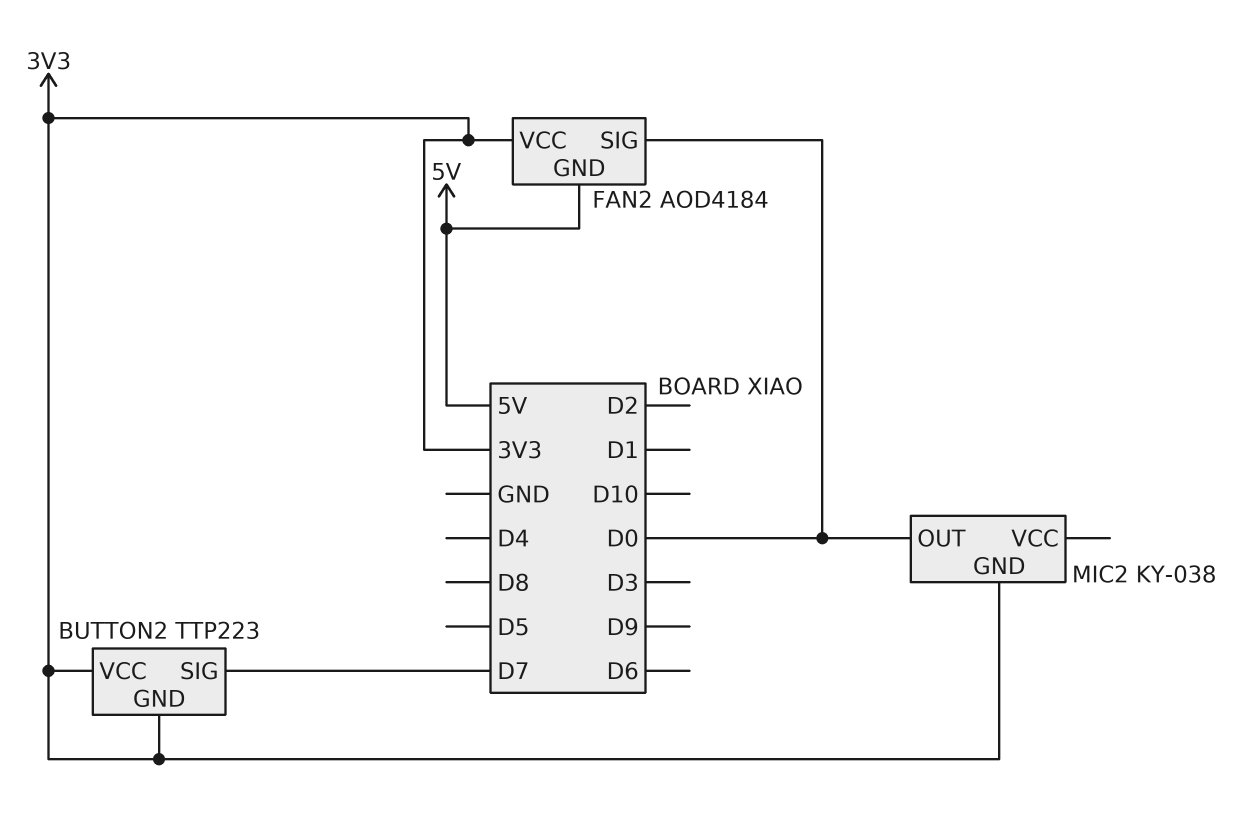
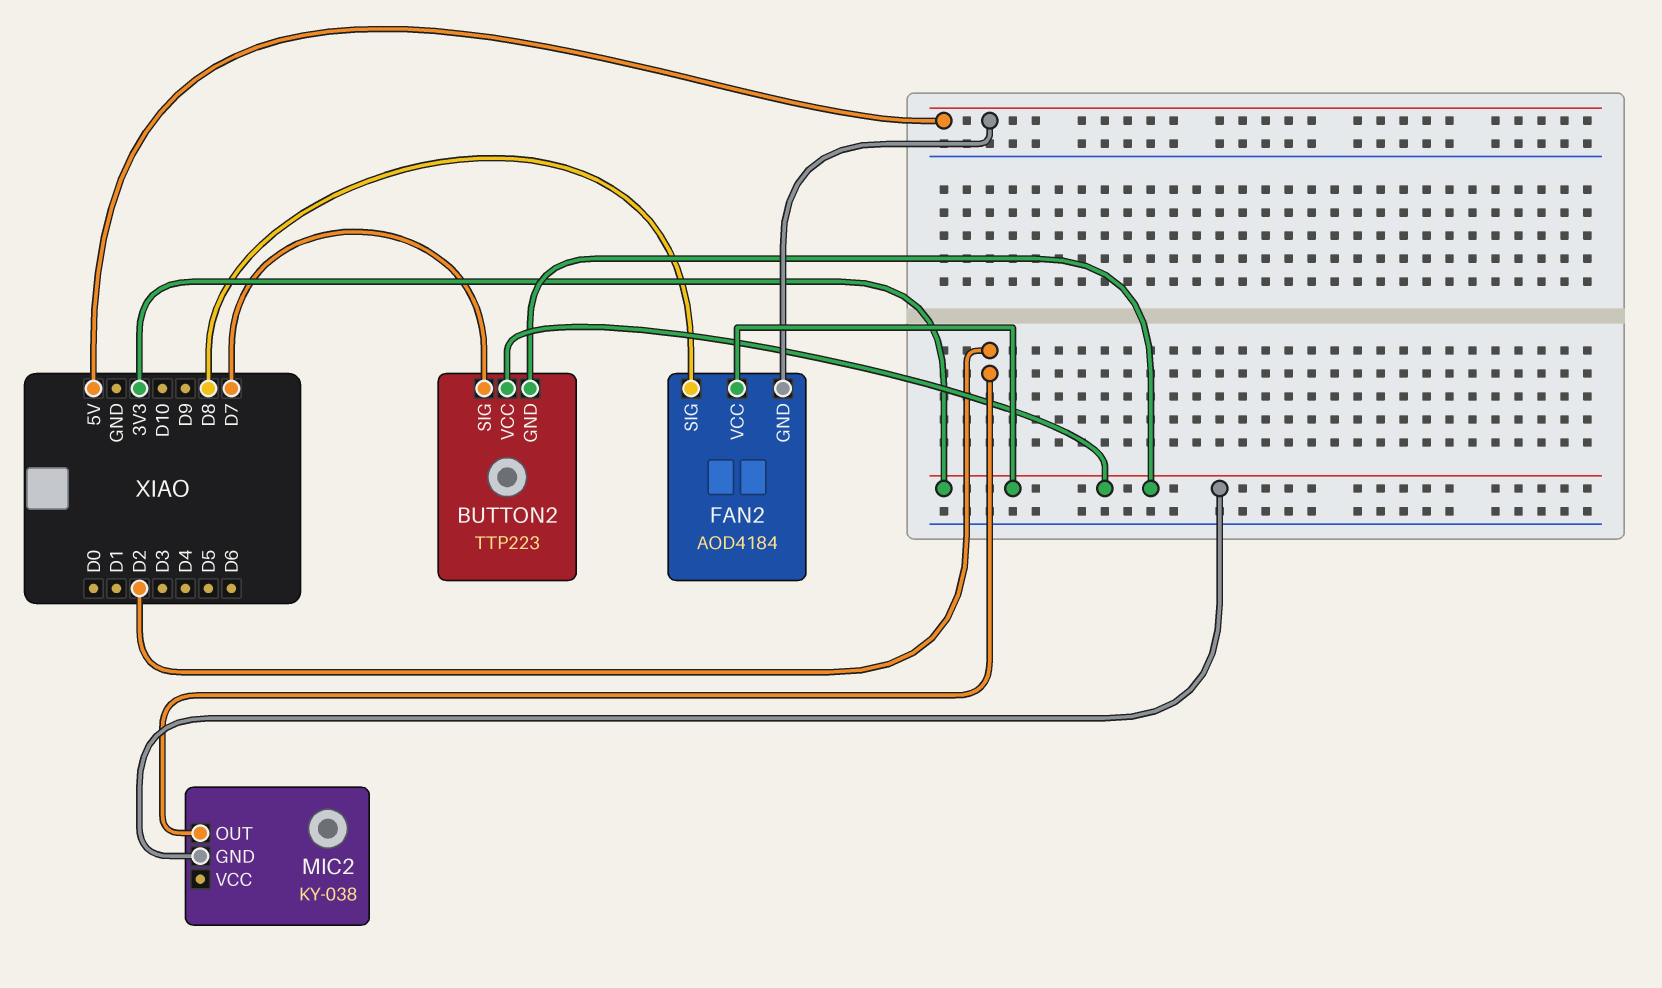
FAN2 pin SIG: D0 -> D8
MIC2 pin OUT: D0 -> D2

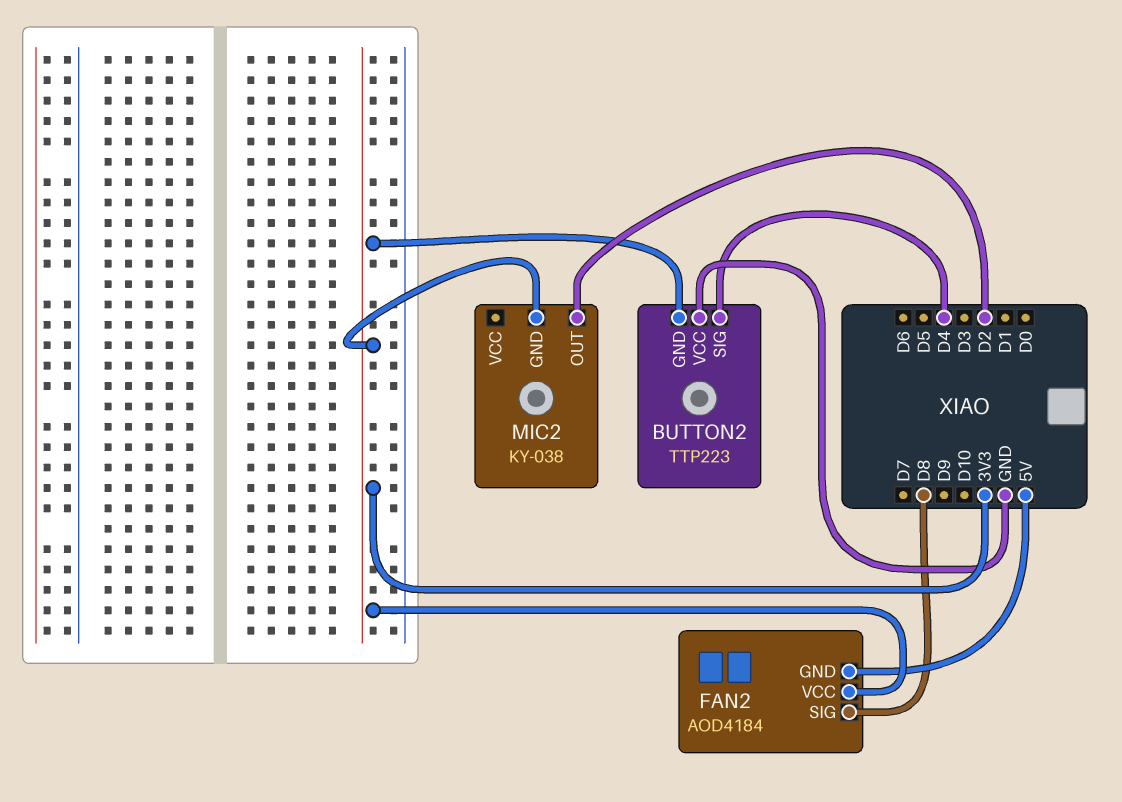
BUTTON2 pin SIG: D7 -> D4
BUTTON2 pin VCC: 3V3 -> GND

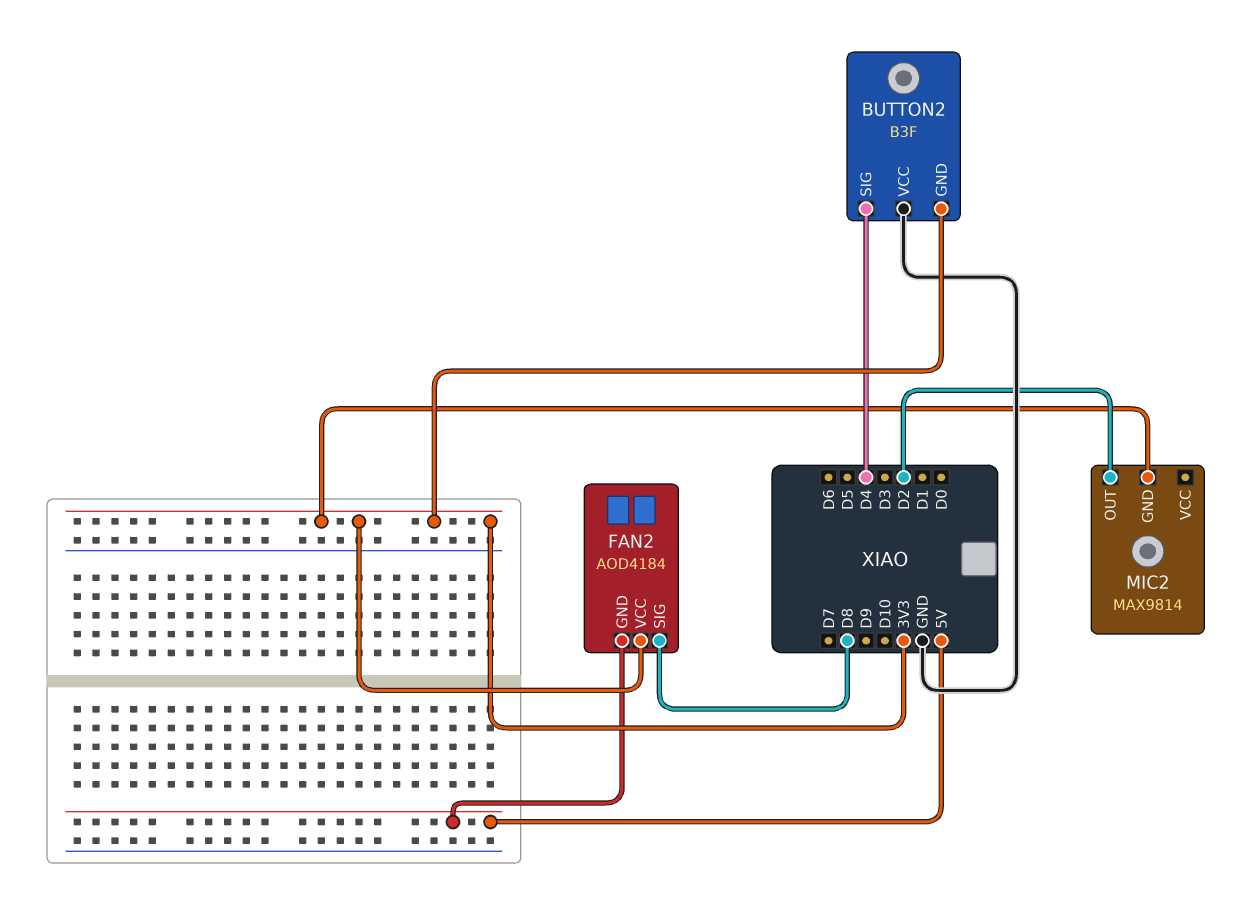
BUTTON2: TTP223 -> B3F
MIC2: KY-038 -> MAX9814

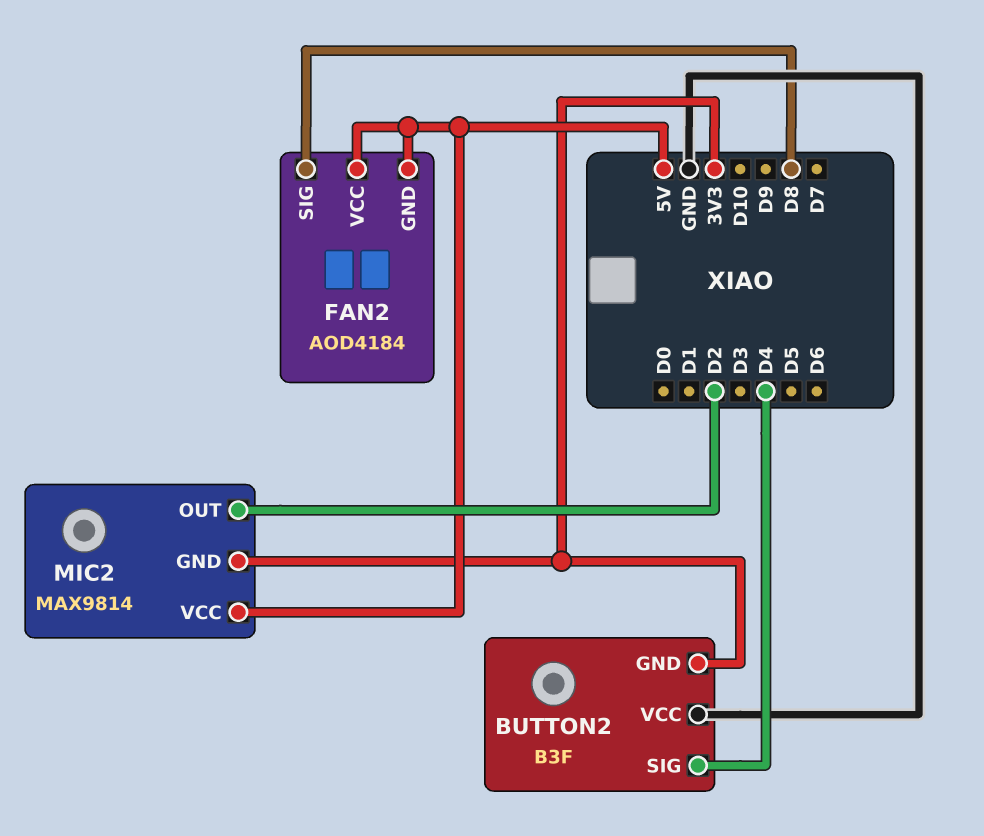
FAN2 pin VCC: 3V3 -> 5V
MIC2 pin VCC: none -> 5V

